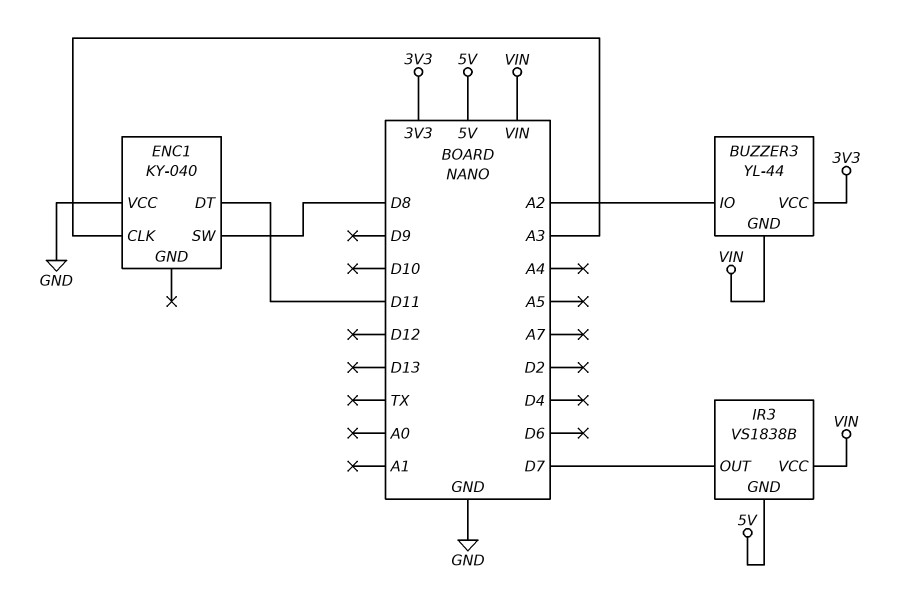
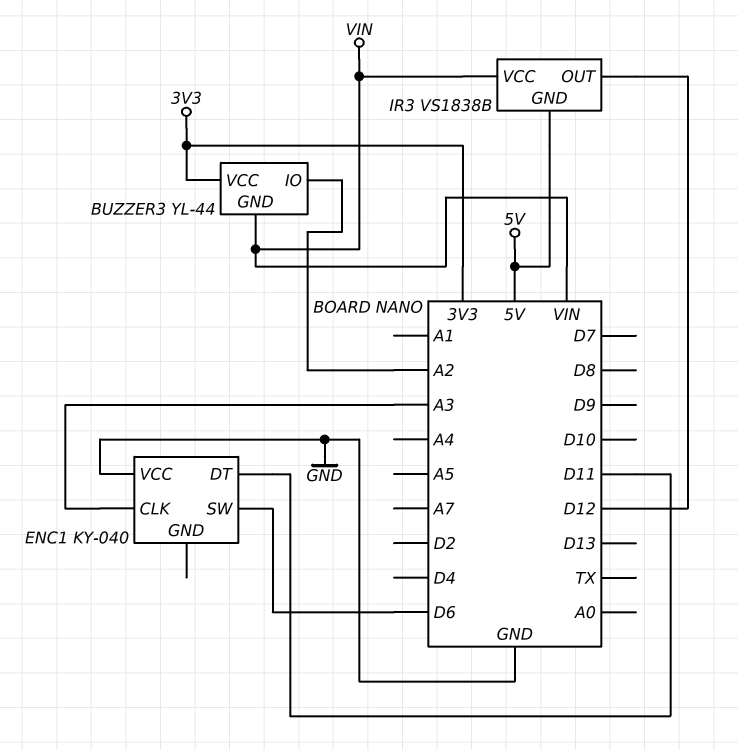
ENC1 pin SW: D8 -> D6
IR3 pin OUT: D7 -> D12

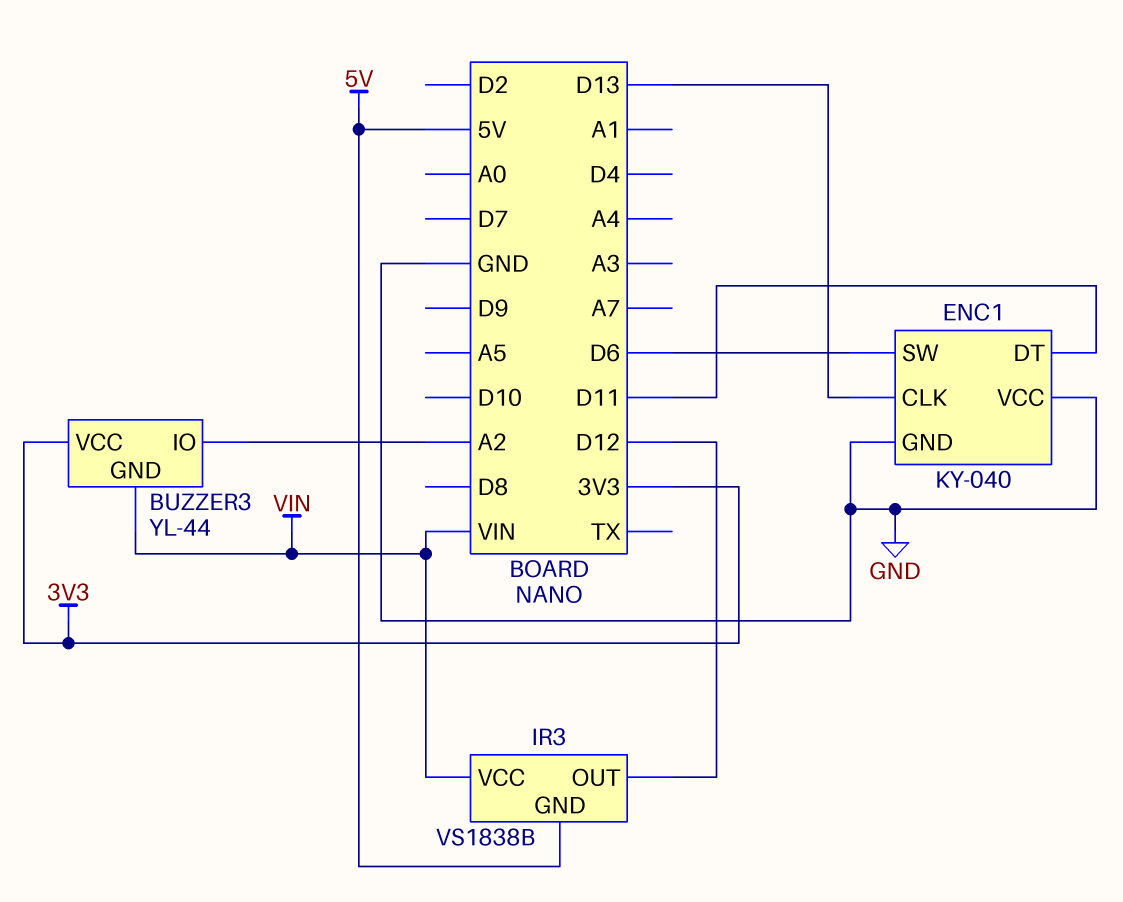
ENC1 pin CLK: A3 -> D13
ENC1 pin GND: none -> GND

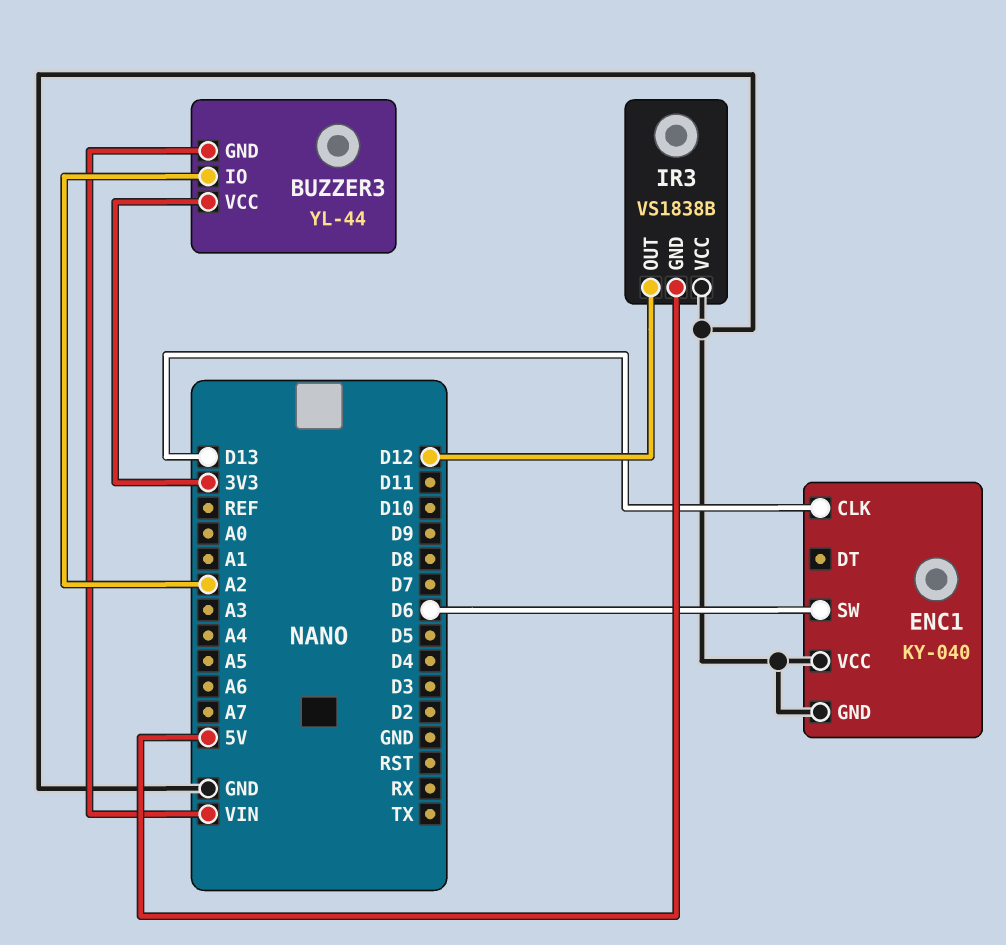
ENC1 pin DT: D11 -> none
IR3 pin VCC: VIN -> GND

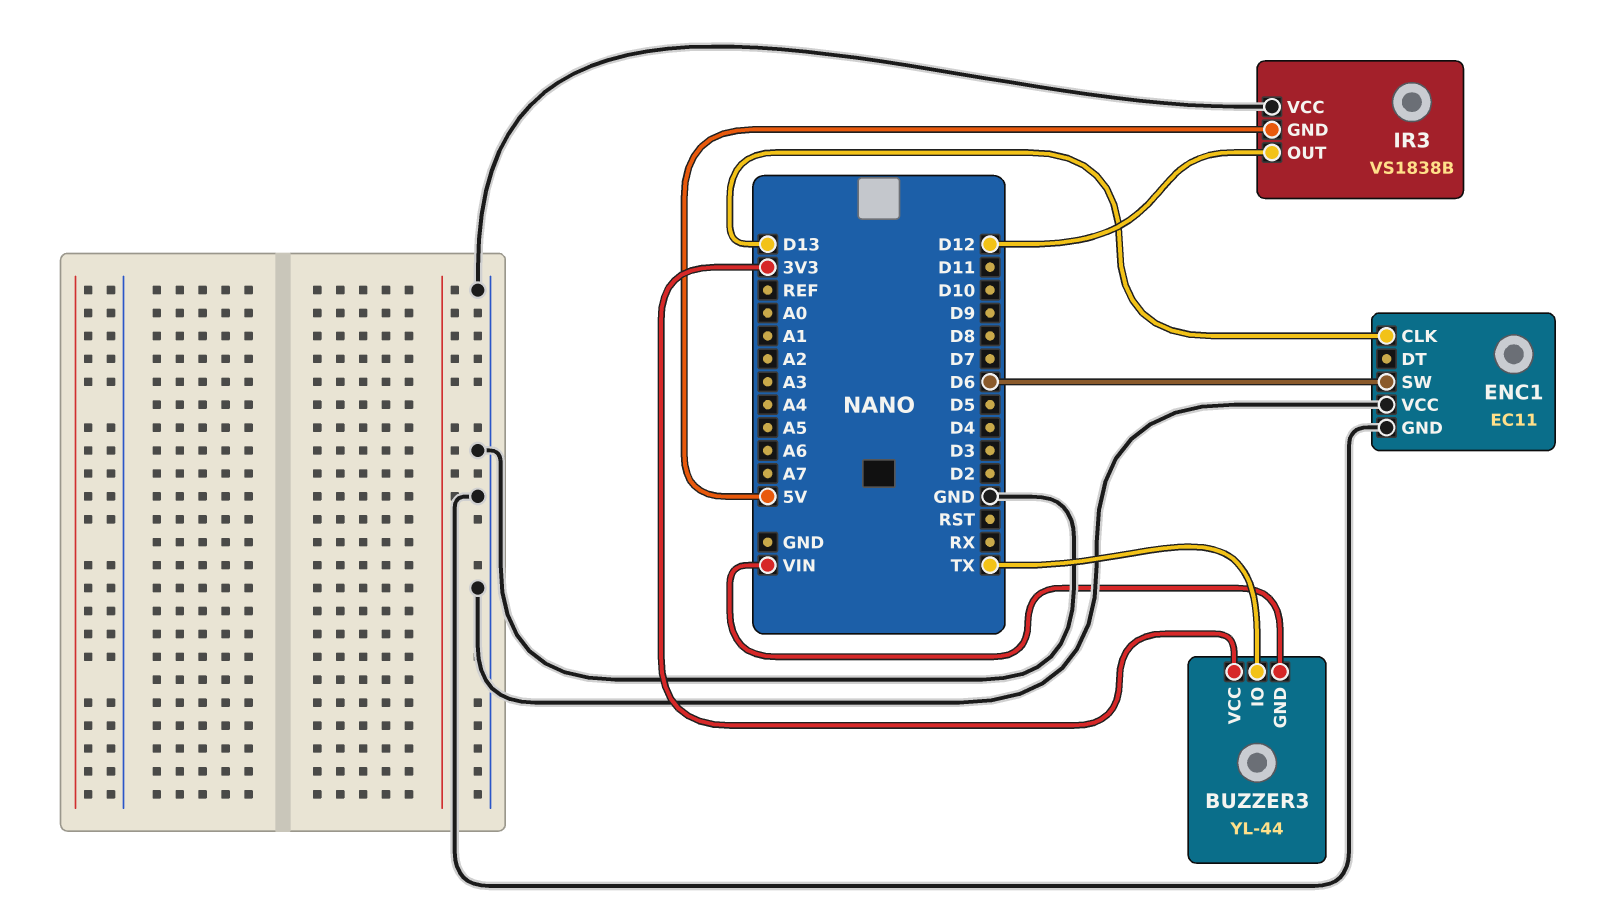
BUZZER3 pin IO: A2 -> TX
ENC1: KY-040 -> EC11

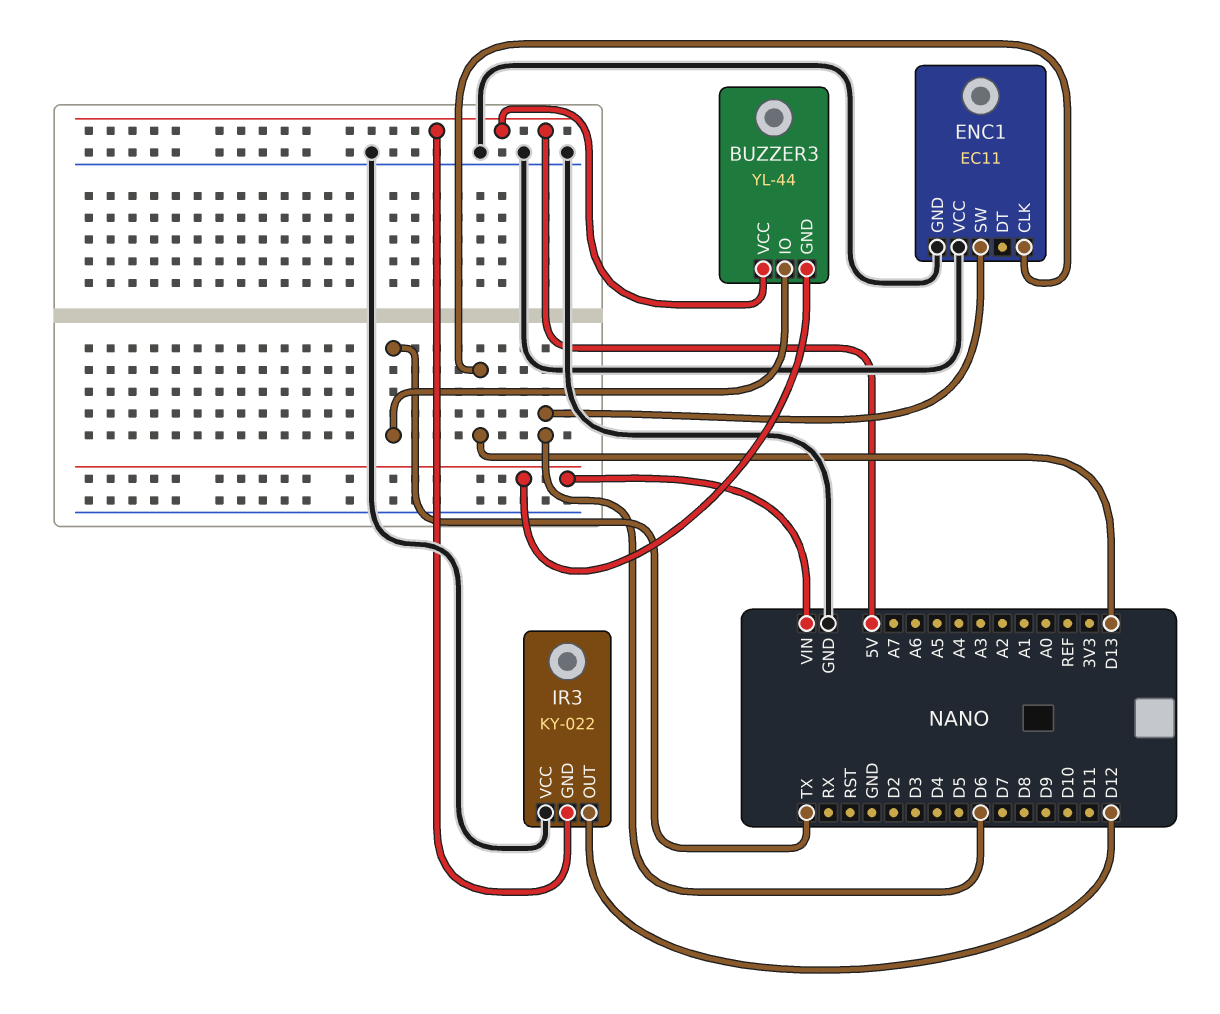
BUZZER3 pin VCC: 3V3 -> 5V
IR3: VS1838B -> KY-022

